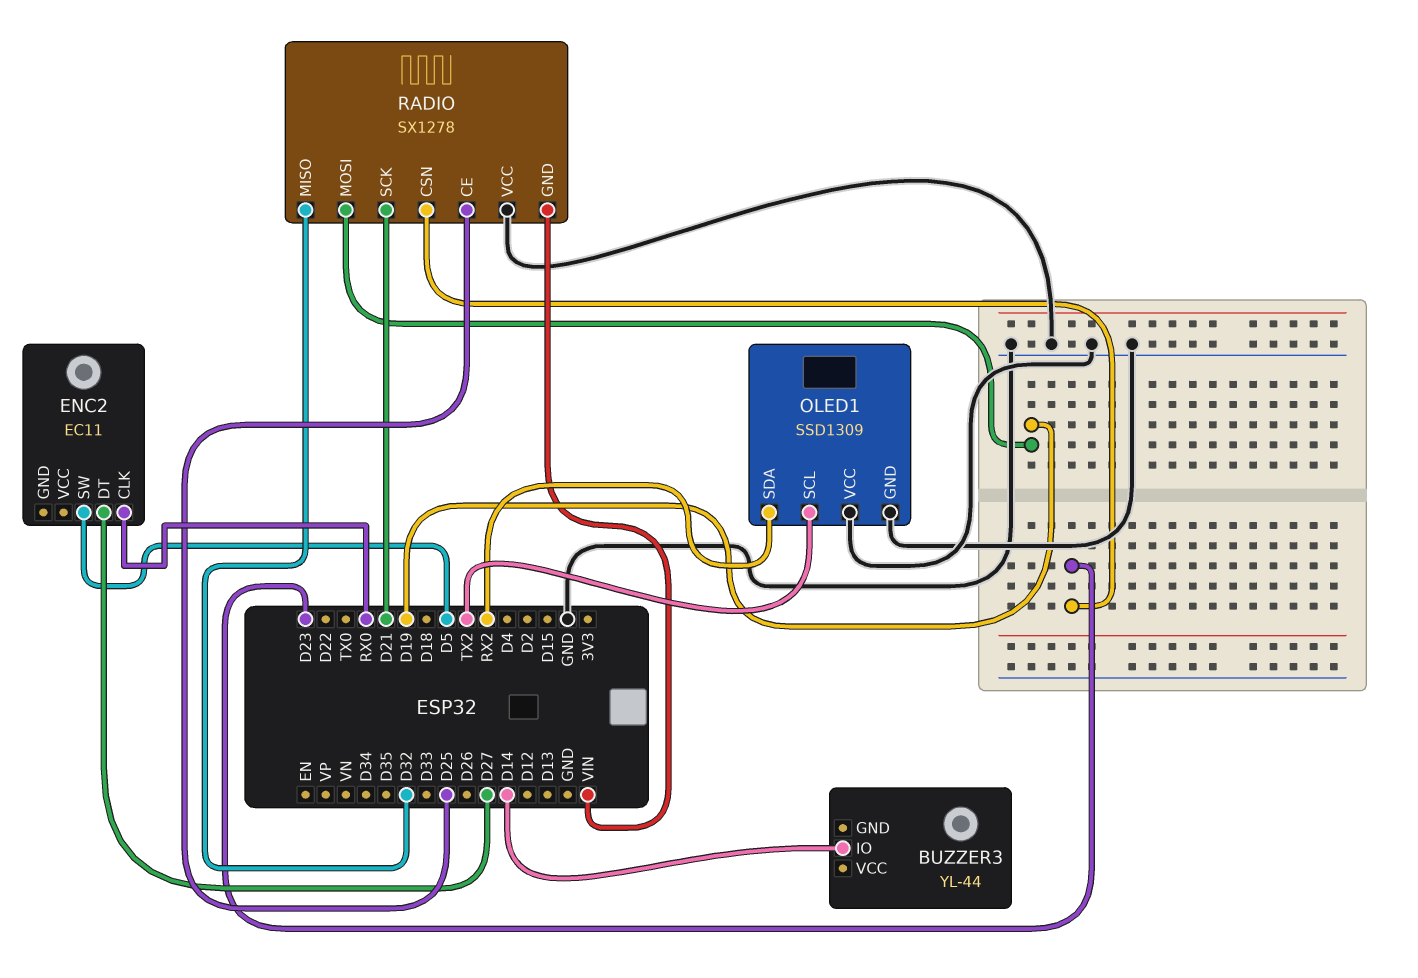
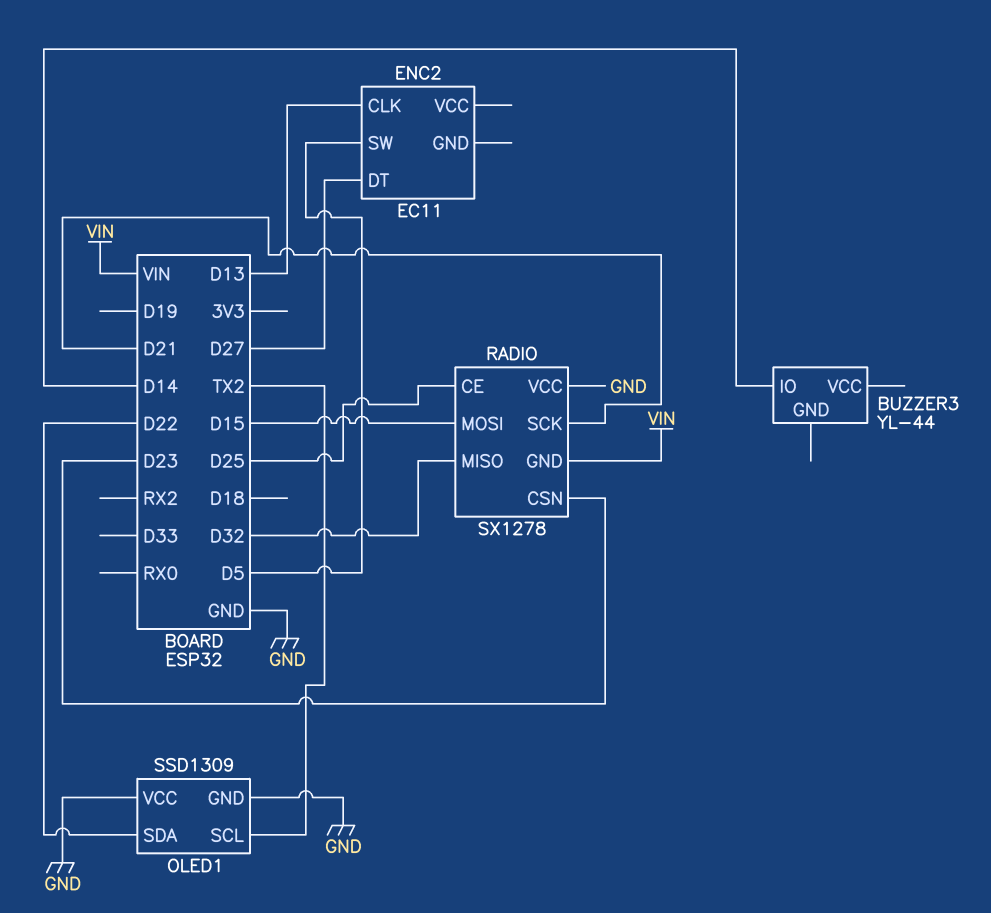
ENC2 pin CLK: RX0 -> D13
OLED1 pin SDA: RX2 -> D22
RADIO pin MOSI: D19 -> D15

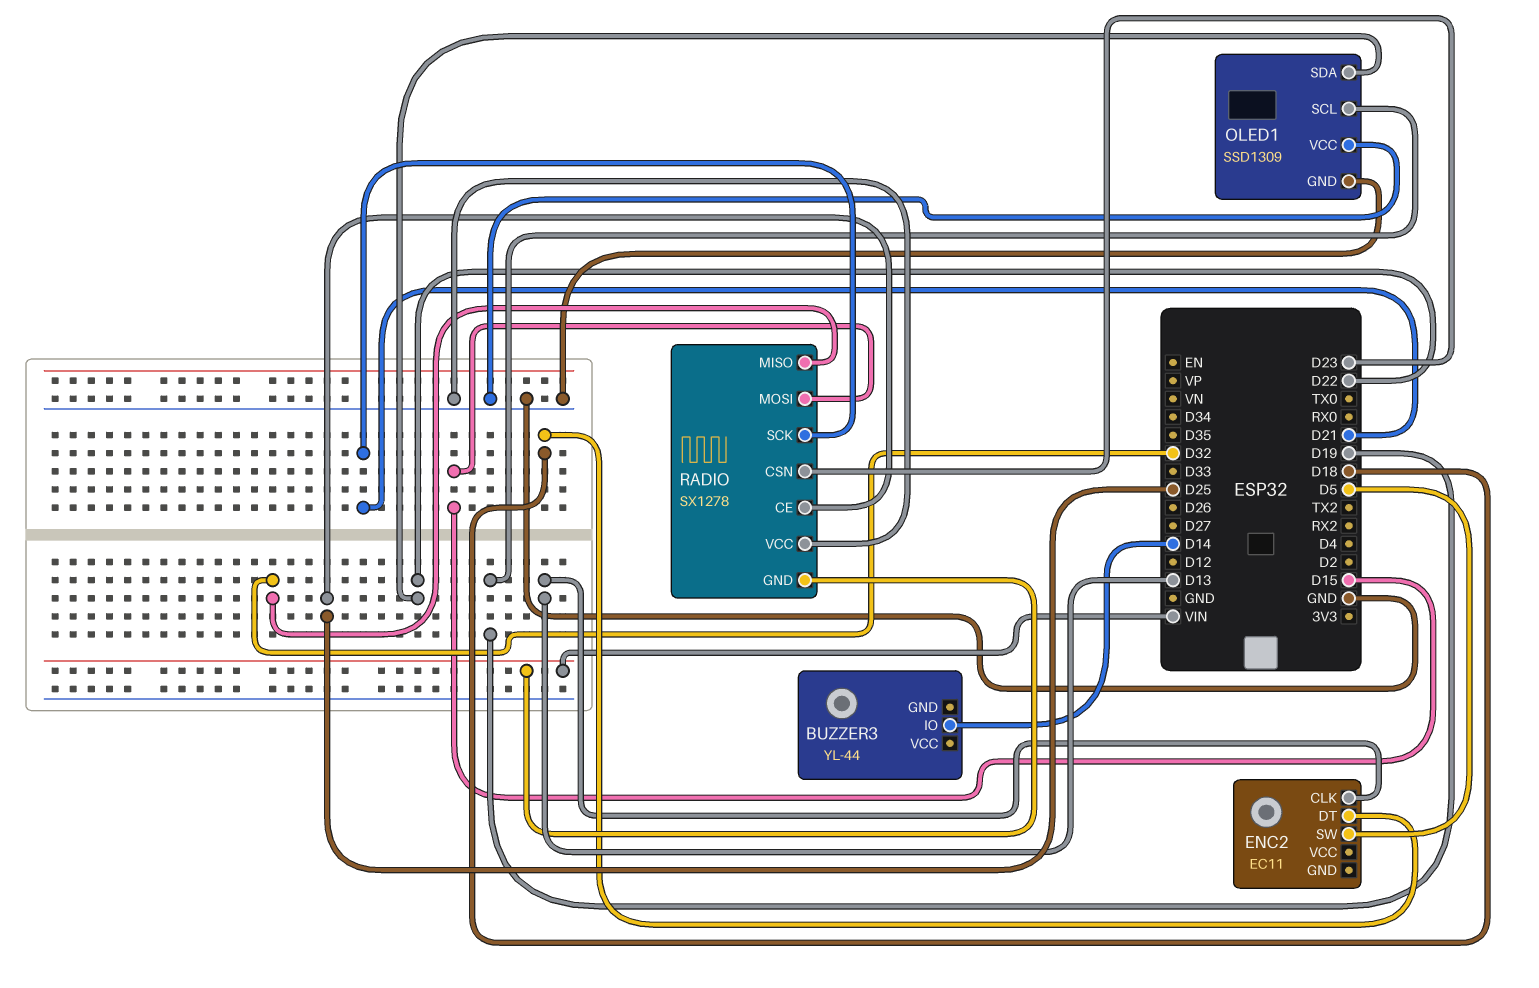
ENC2 pin DT: D27 -> D18
OLED1 pin SCL: TX2 -> D19

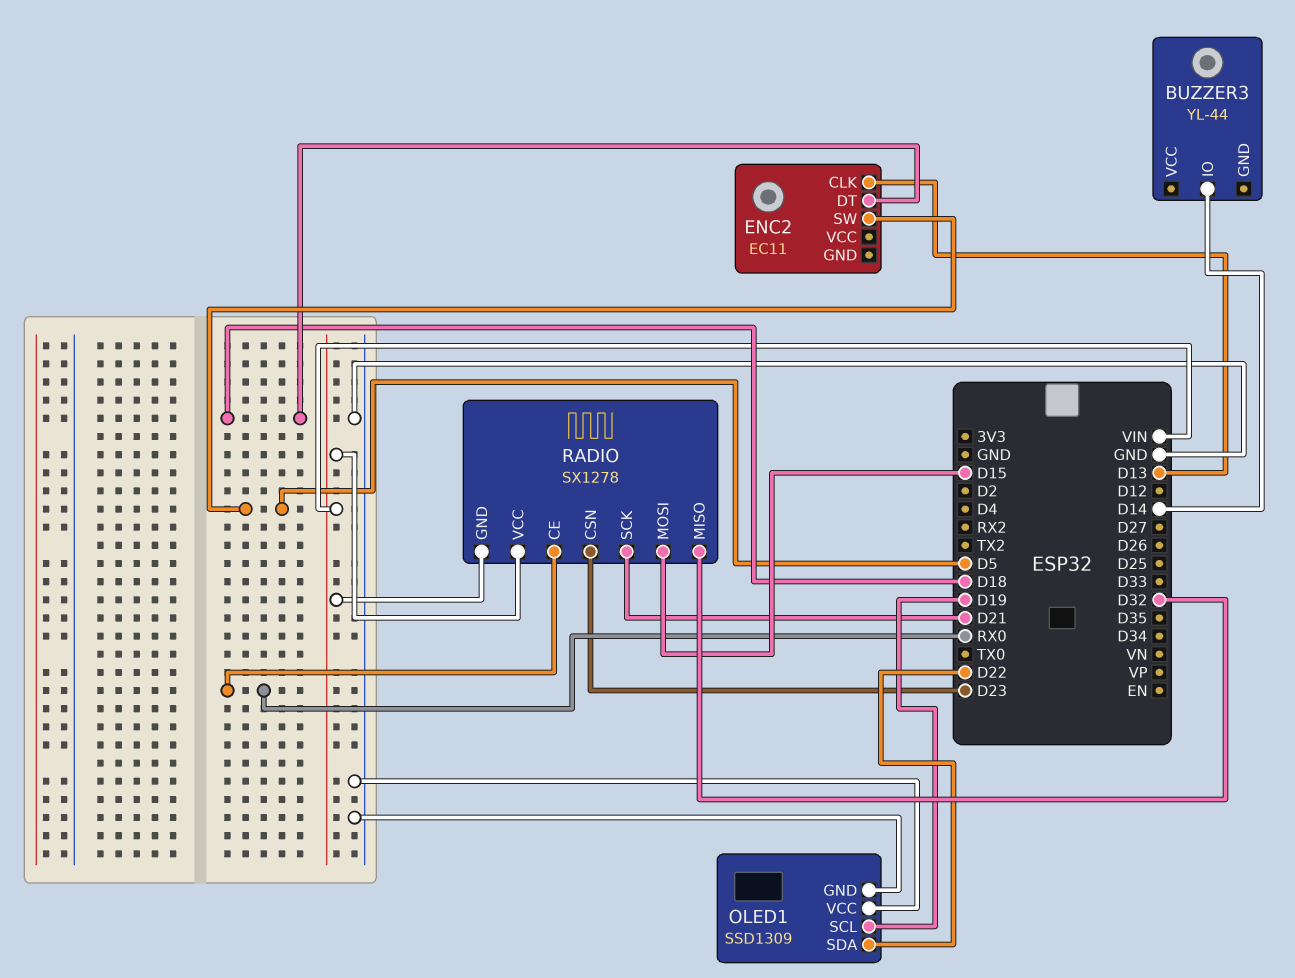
RADIO pin CE: D25 -> RX0
RADIO pin VCC: GND -> VIN

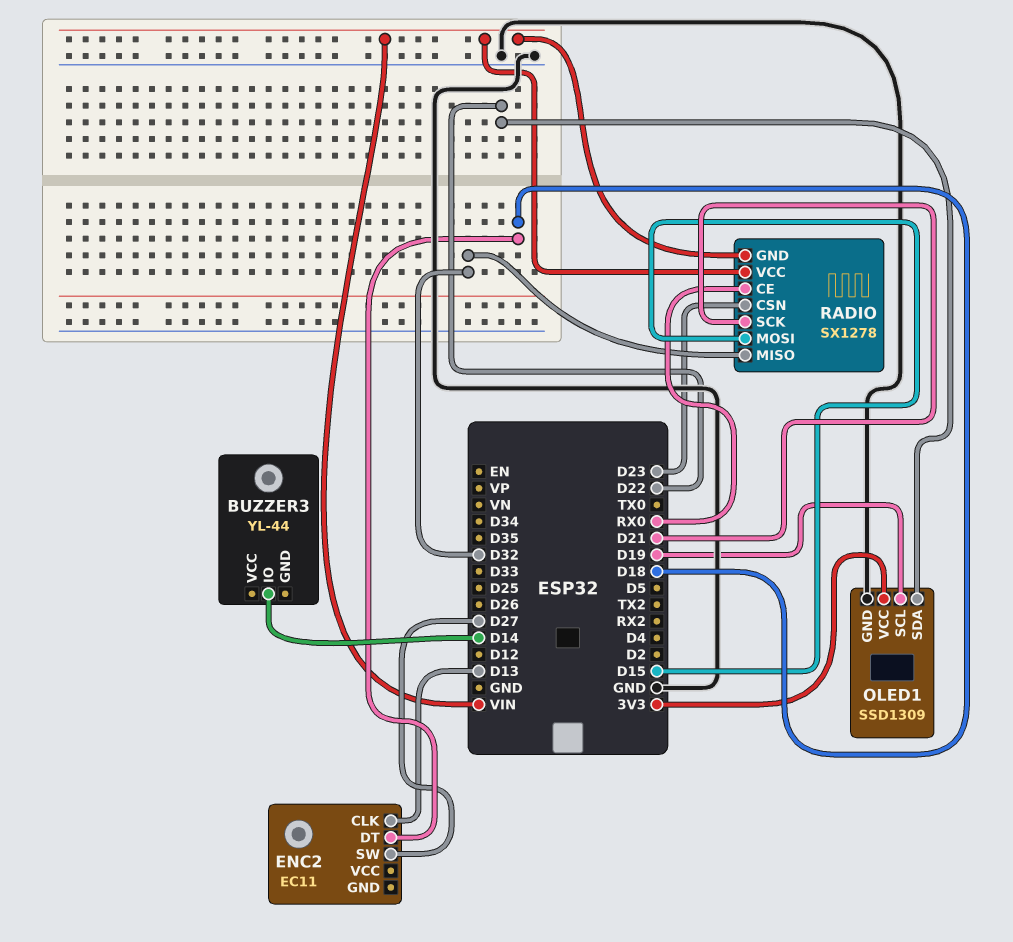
ENC2 pin SW: D5 -> D27
OLED1 pin VCC: GND -> 3V3

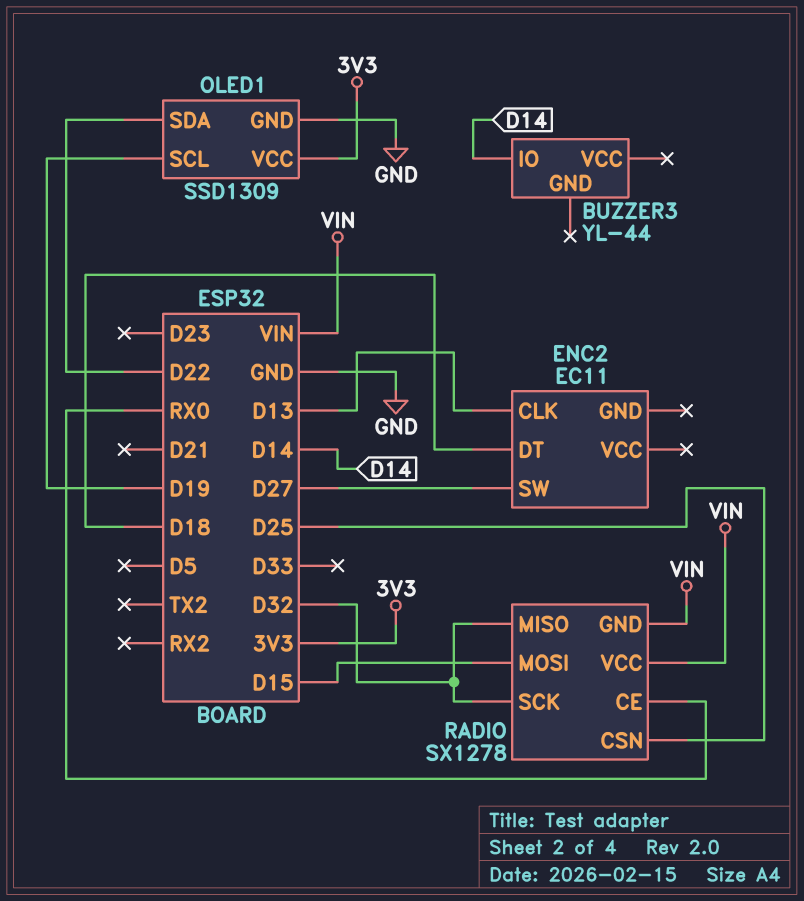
RADIO pin CSN: D23 -> D25
RADIO pin SCK: D21 -> D32

